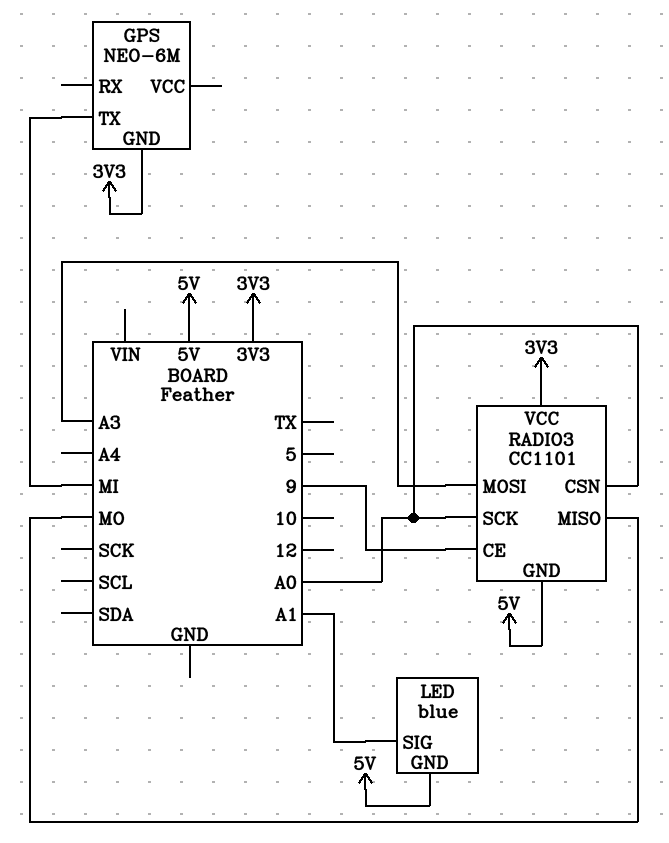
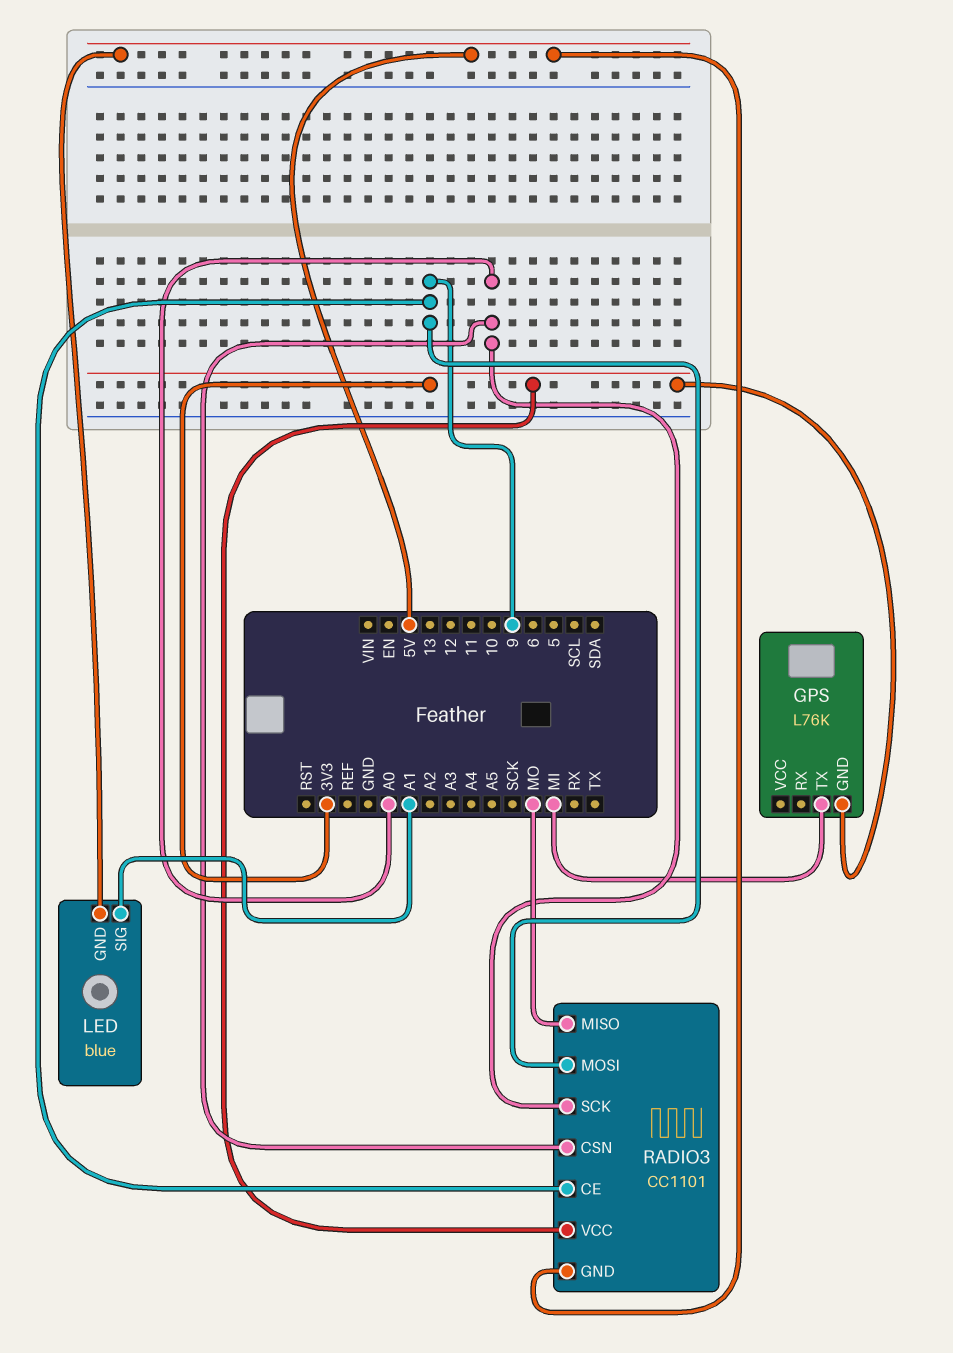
GPS: NEO-6M -> L76K
RADIO3 pin MOSI: A3 -> 9

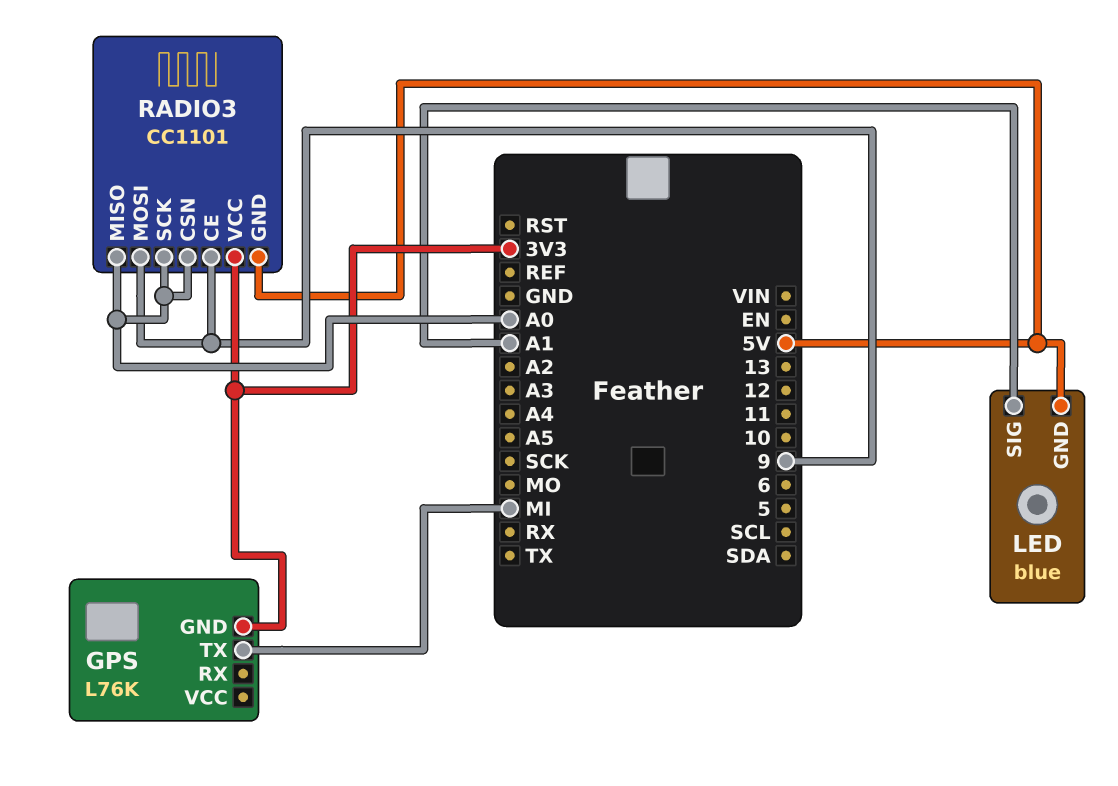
RADIO3 pin MISO: MO -> A0

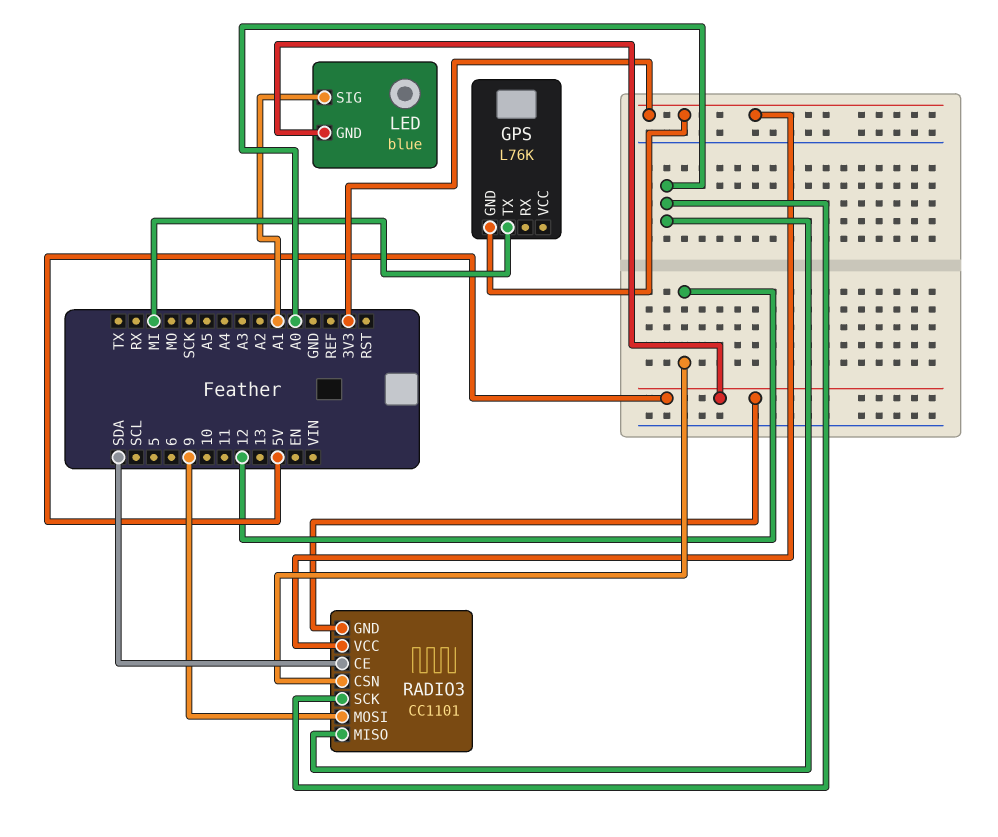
RADIO3 pin CE: 9 -> SDA
RADIO3 pin CSN: A0 -> 12

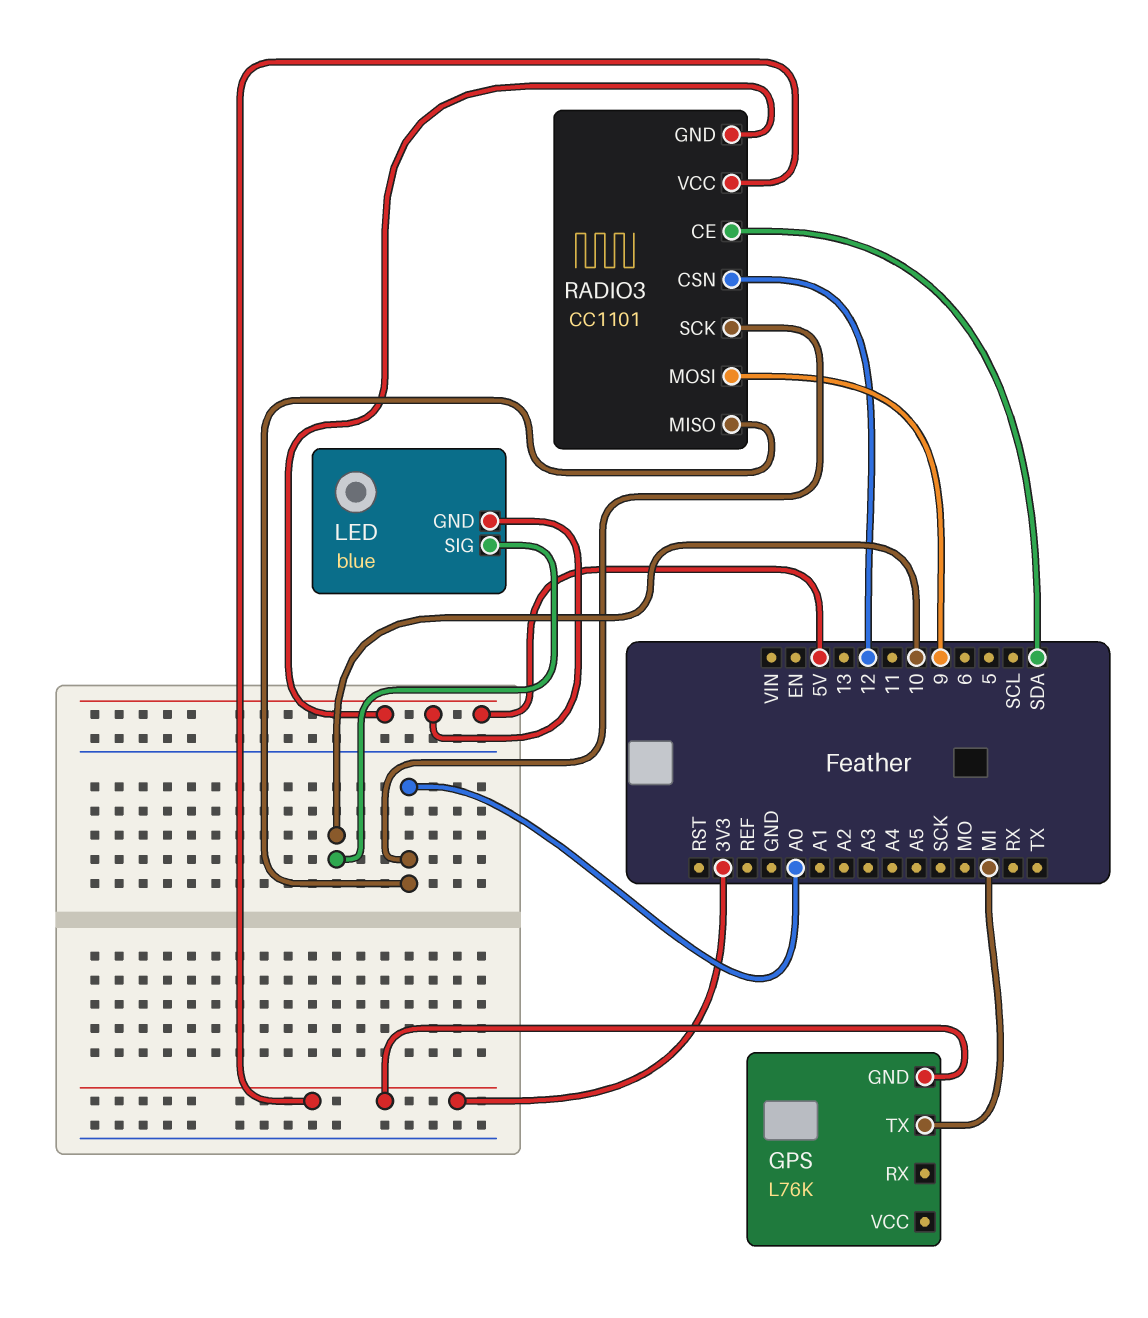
LED pin SIG: A1 -> 10

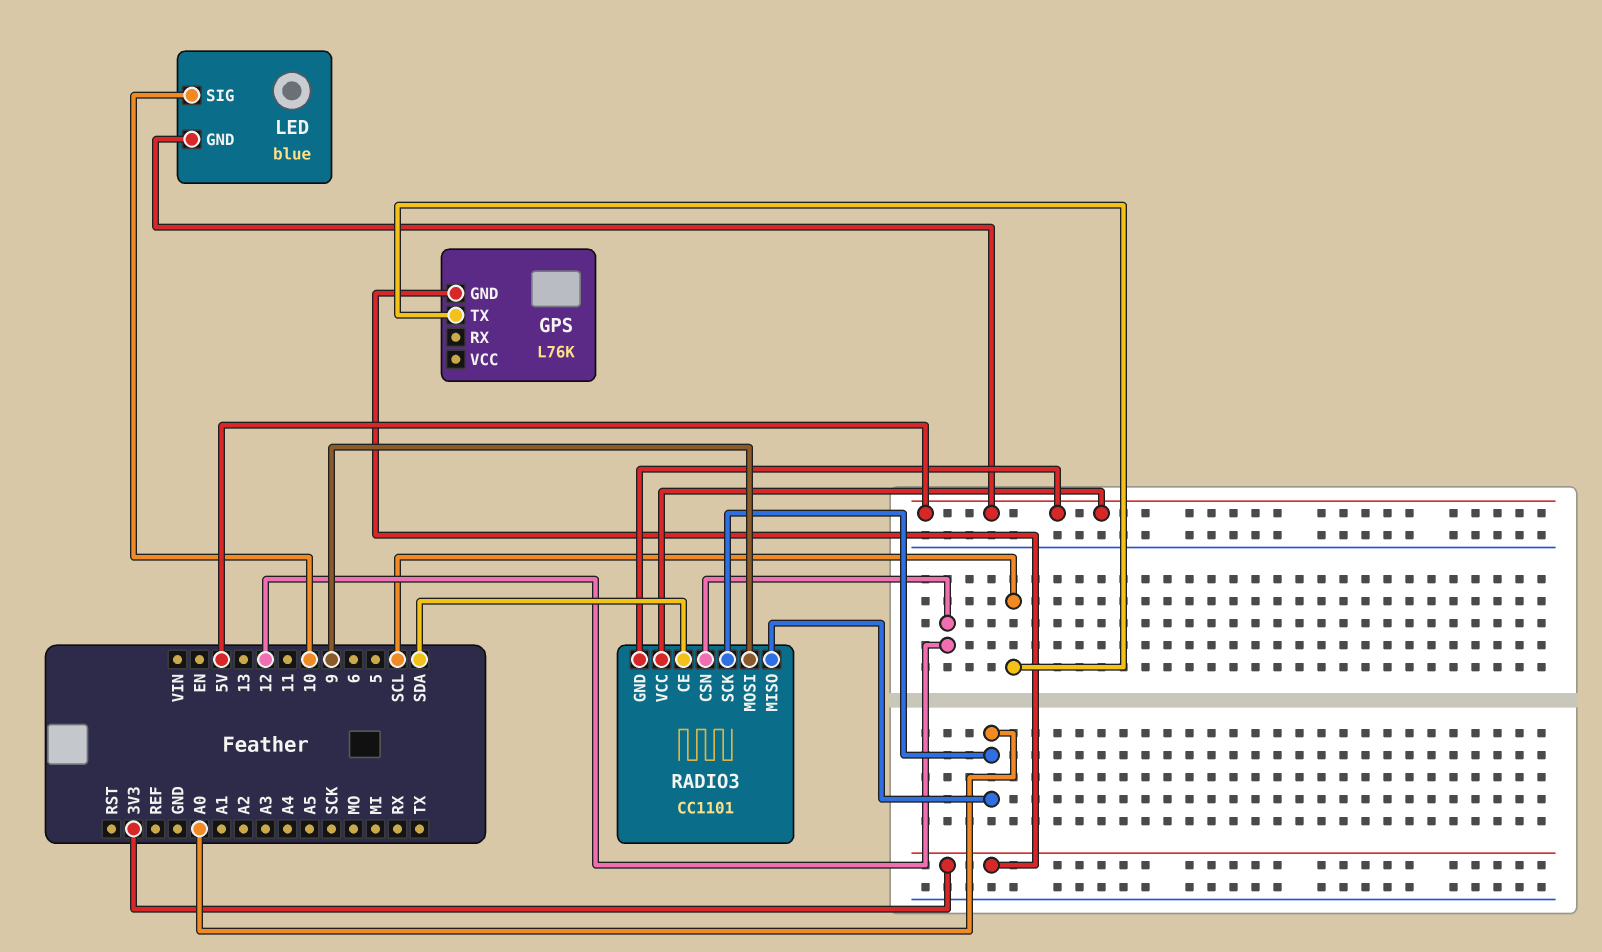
GPS pin TX: MI -> SCL
RADIO3 pin VCC: 3V3 -> 5V

